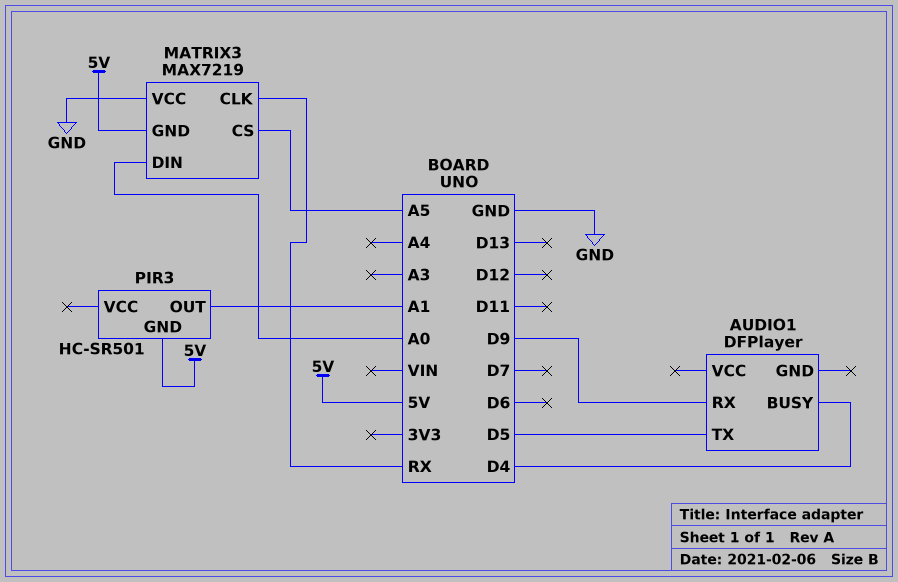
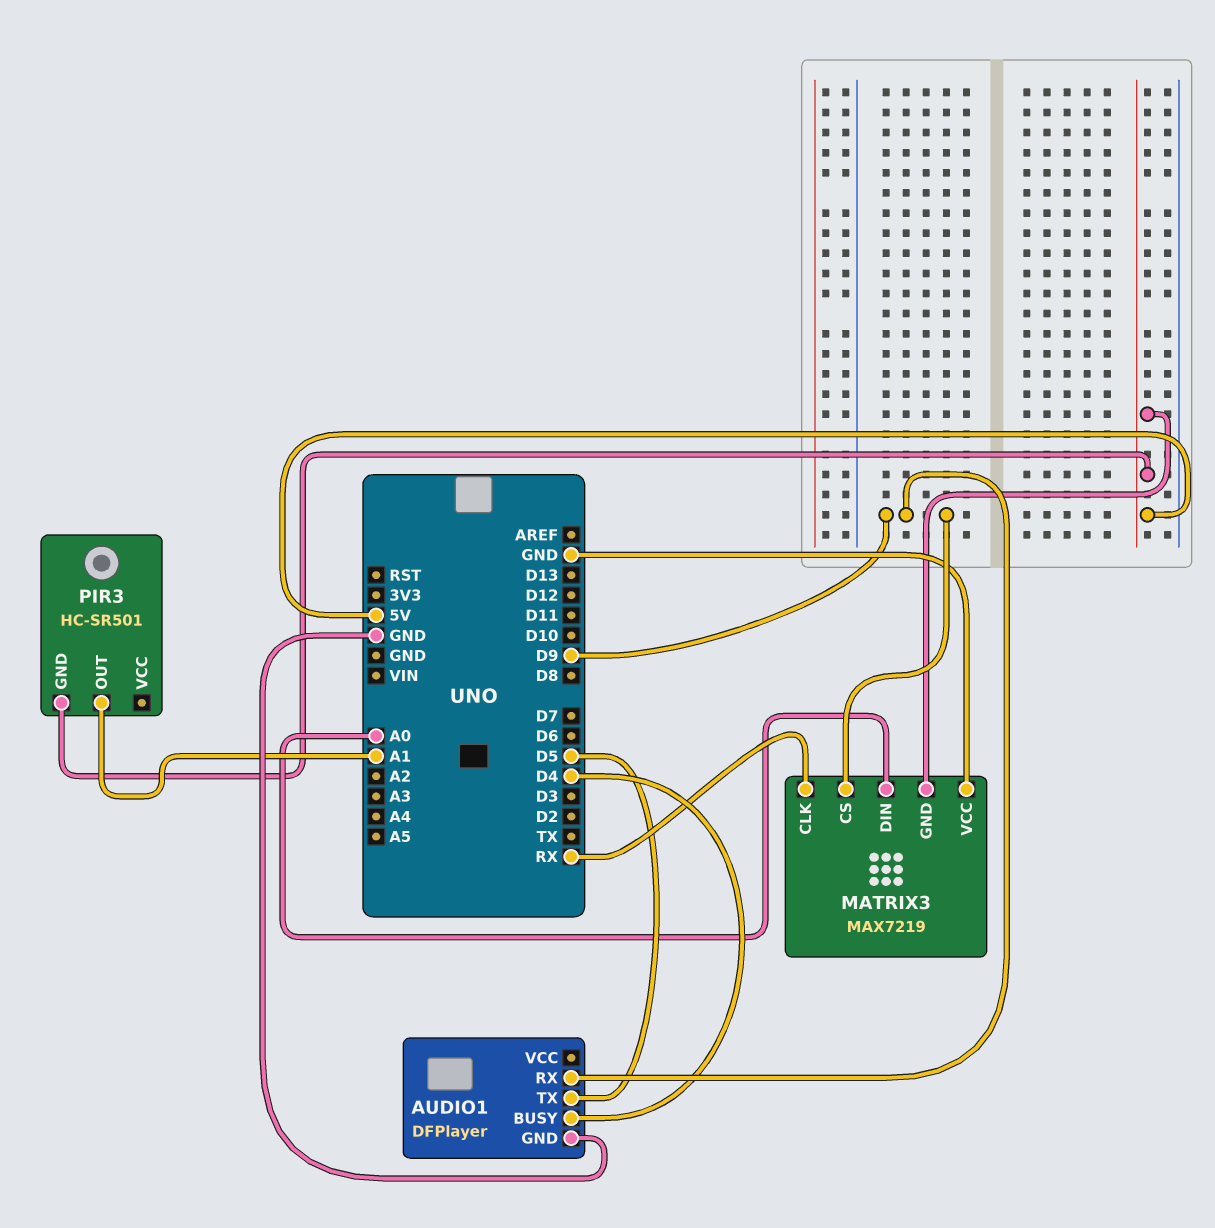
AUDIO1 pin GND: none -> GND
MATRIX3 pin CS: A5 -> D9

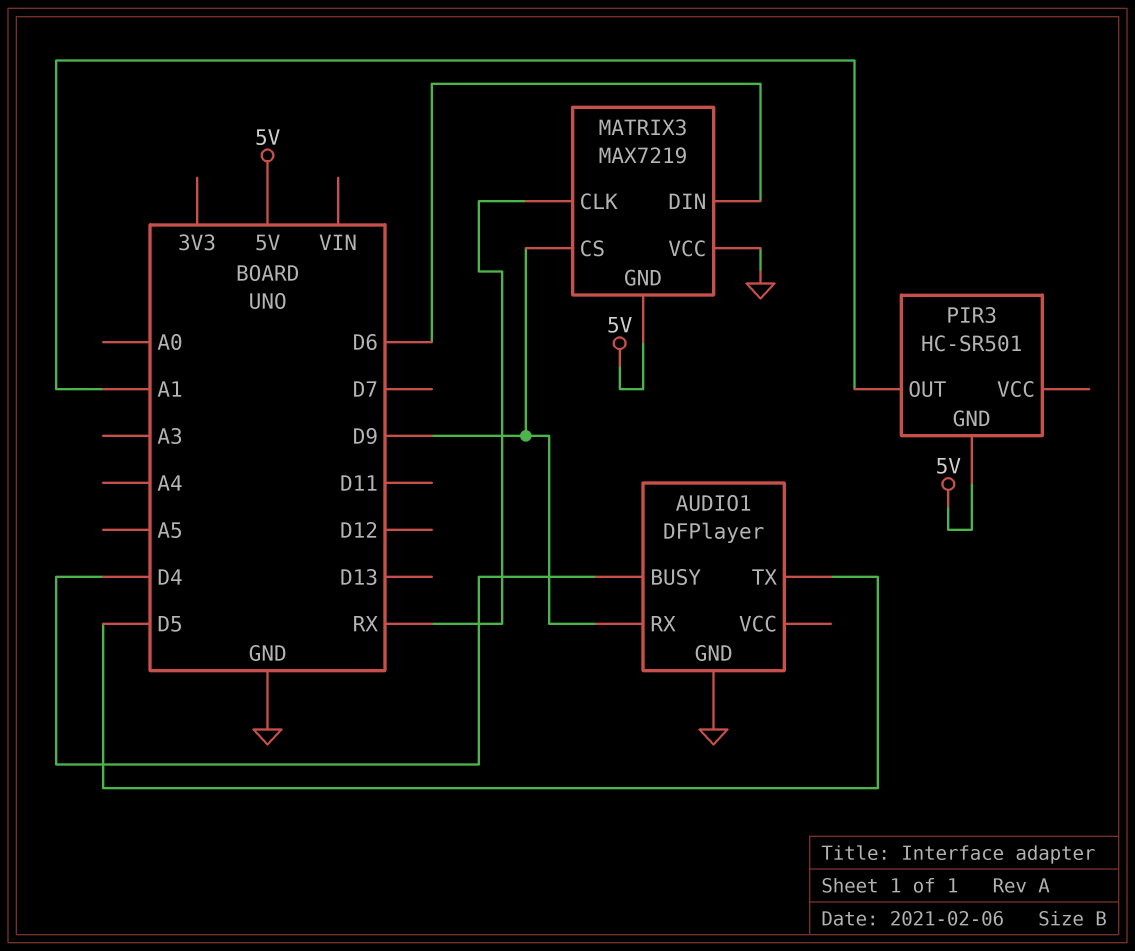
MATRIX3 pin DIN: A0 -> D6

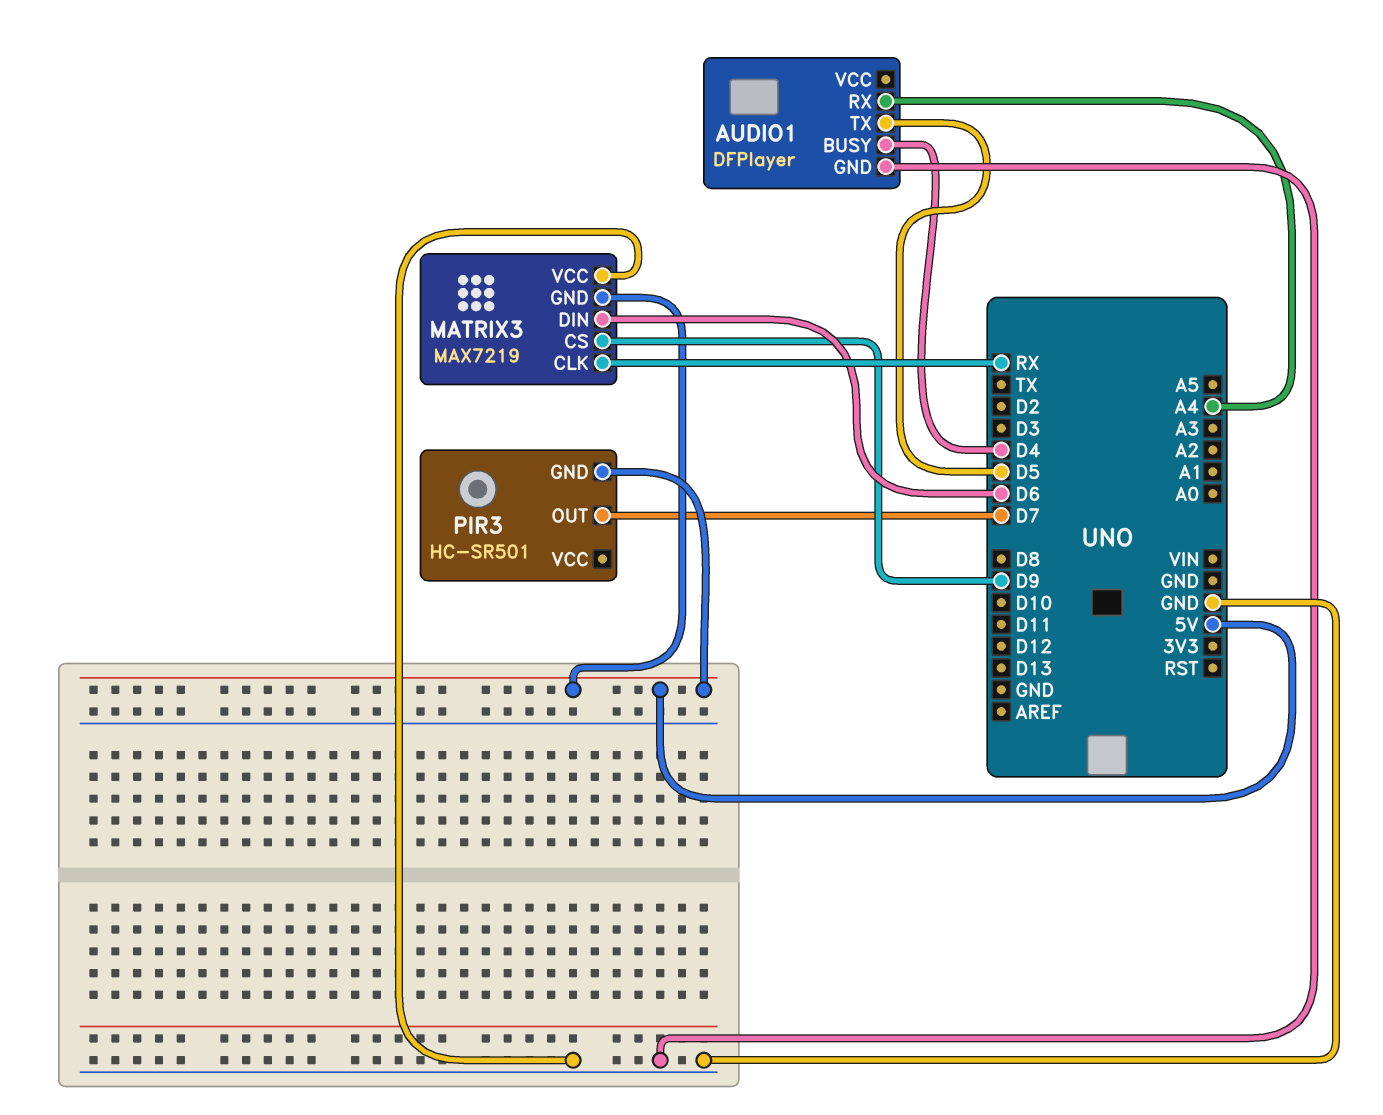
AUDIO1 pin RX: D9 -> A4
PIR3 pin OUT: A1 -> D7

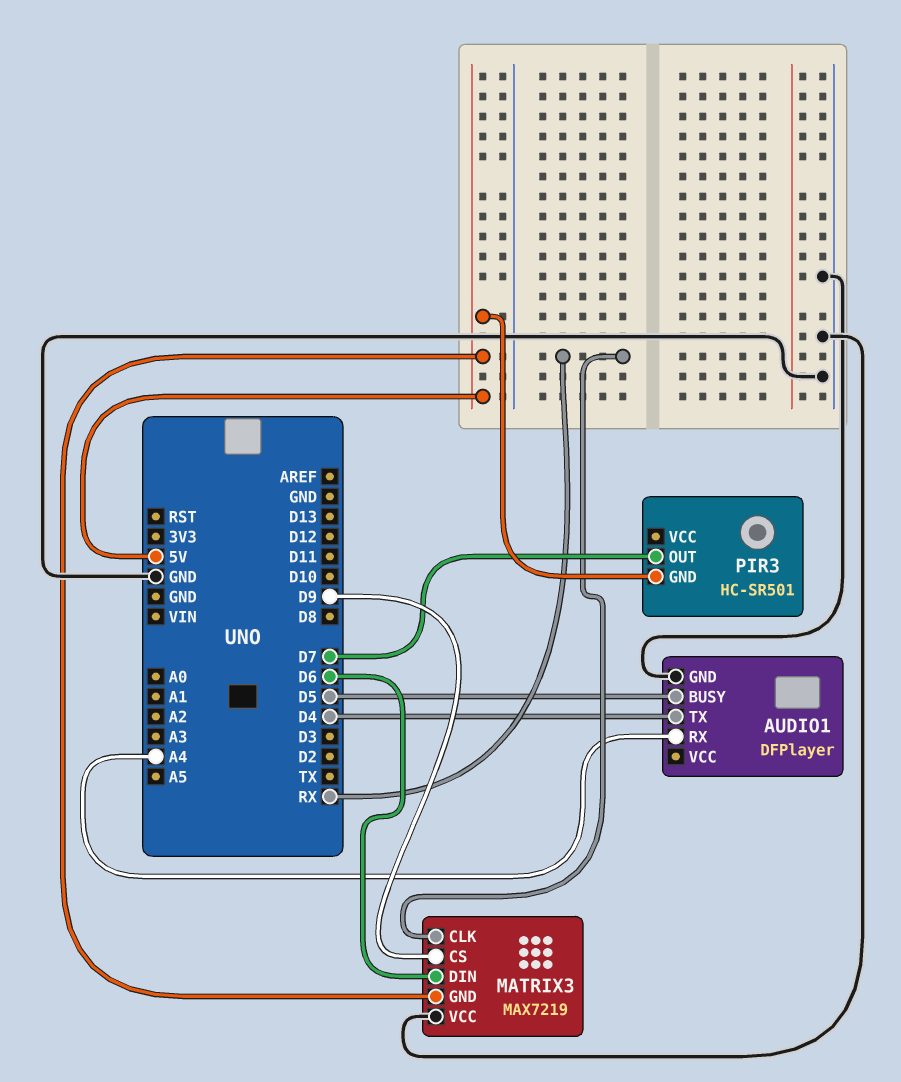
AUDIO1 pin BUSY: D4 -> D5
AUDIO1 pin TX: D5 -> D4

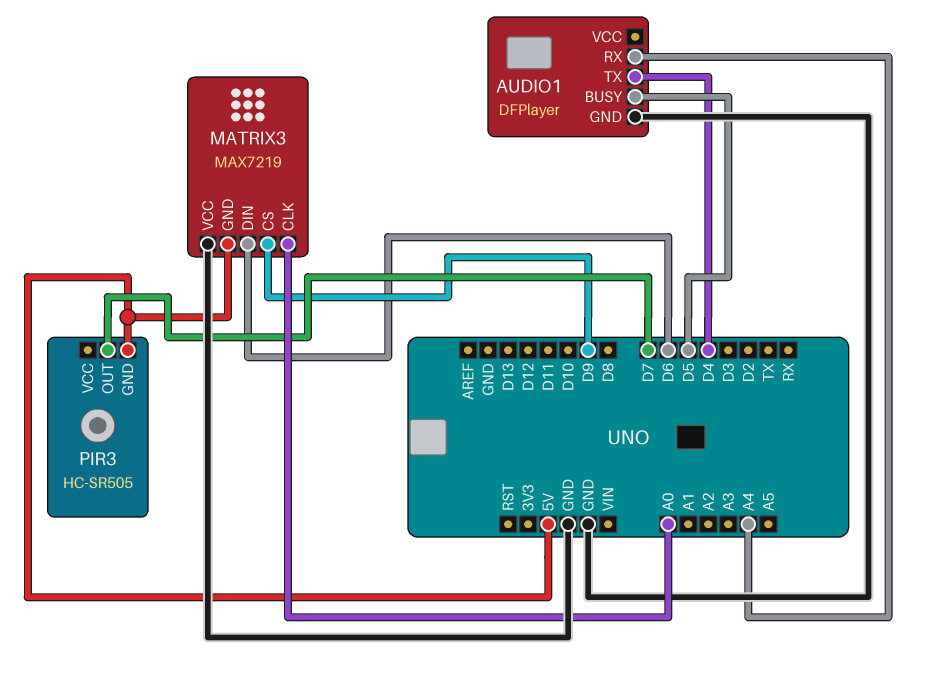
MATRIX3 pin CLK: RX -> A0
PIR3: HC-SR501 -> HC-SR505

